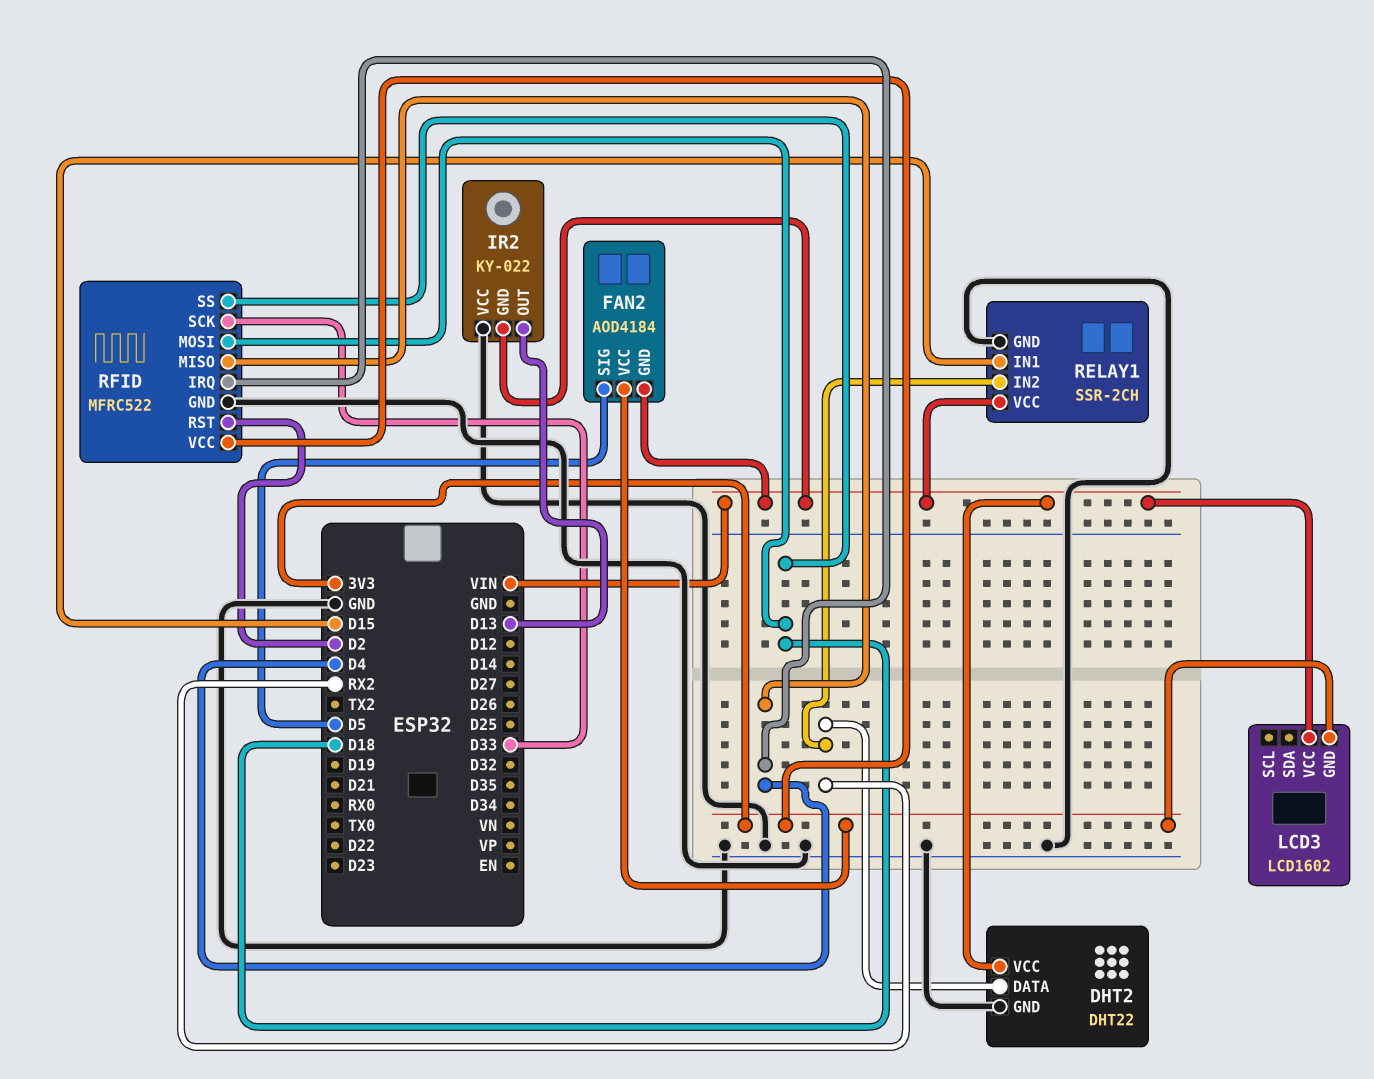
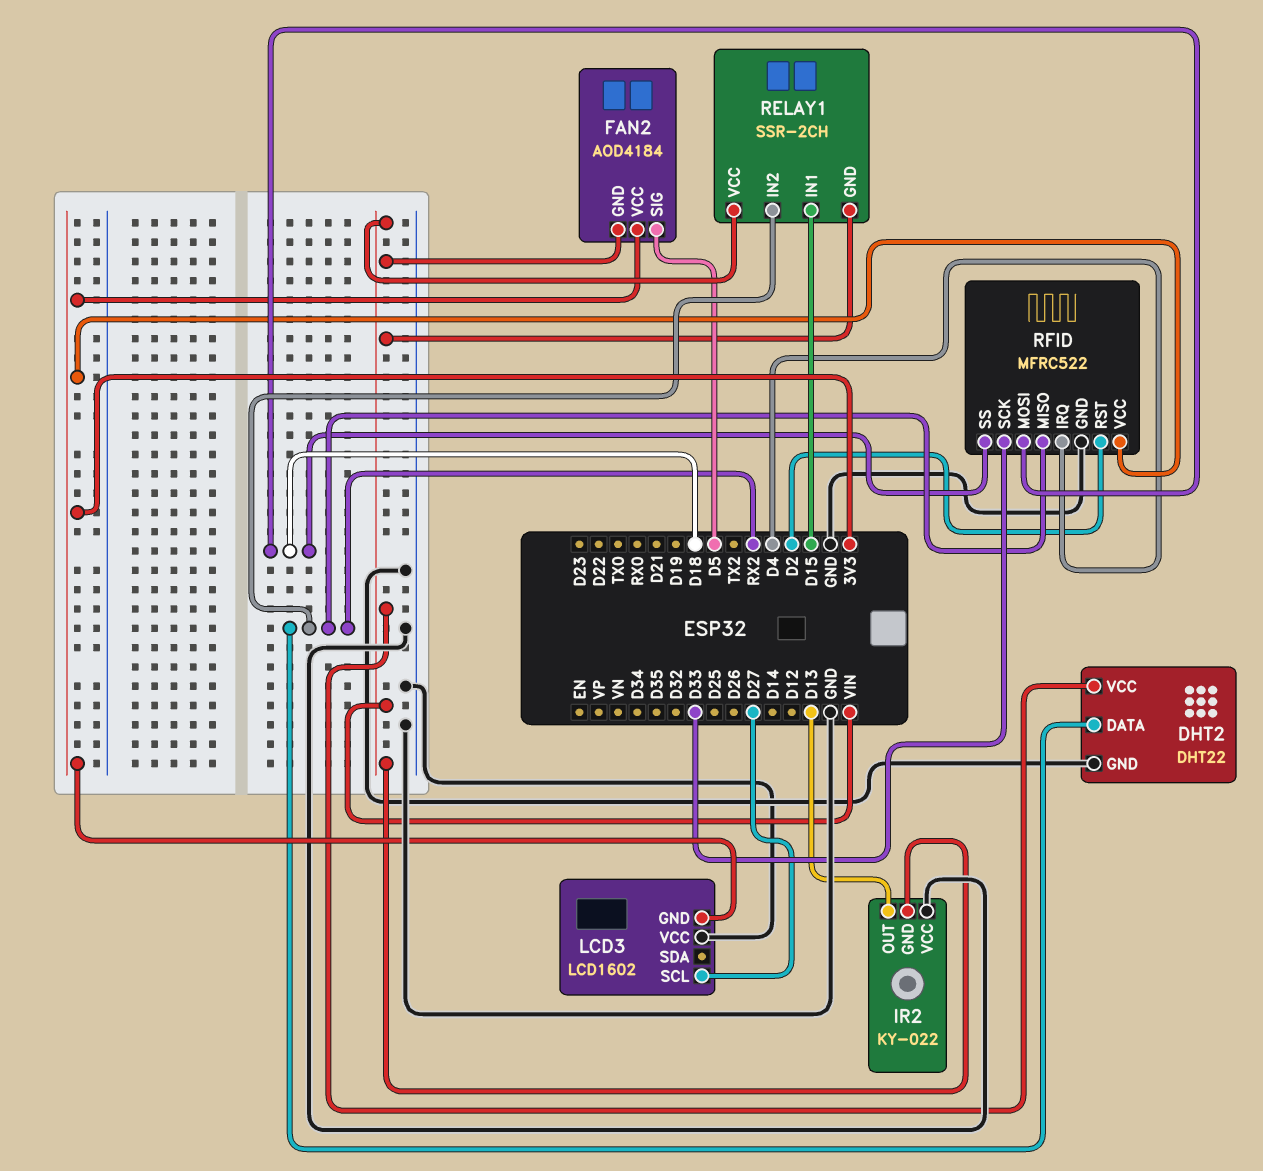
LCD3 pin SCL: none -> D27
LCD3 pin VCC: VIN -> GND
RELAY1 pin GND: GND -> VIN
RFID pin MISO: D4 -> RX2

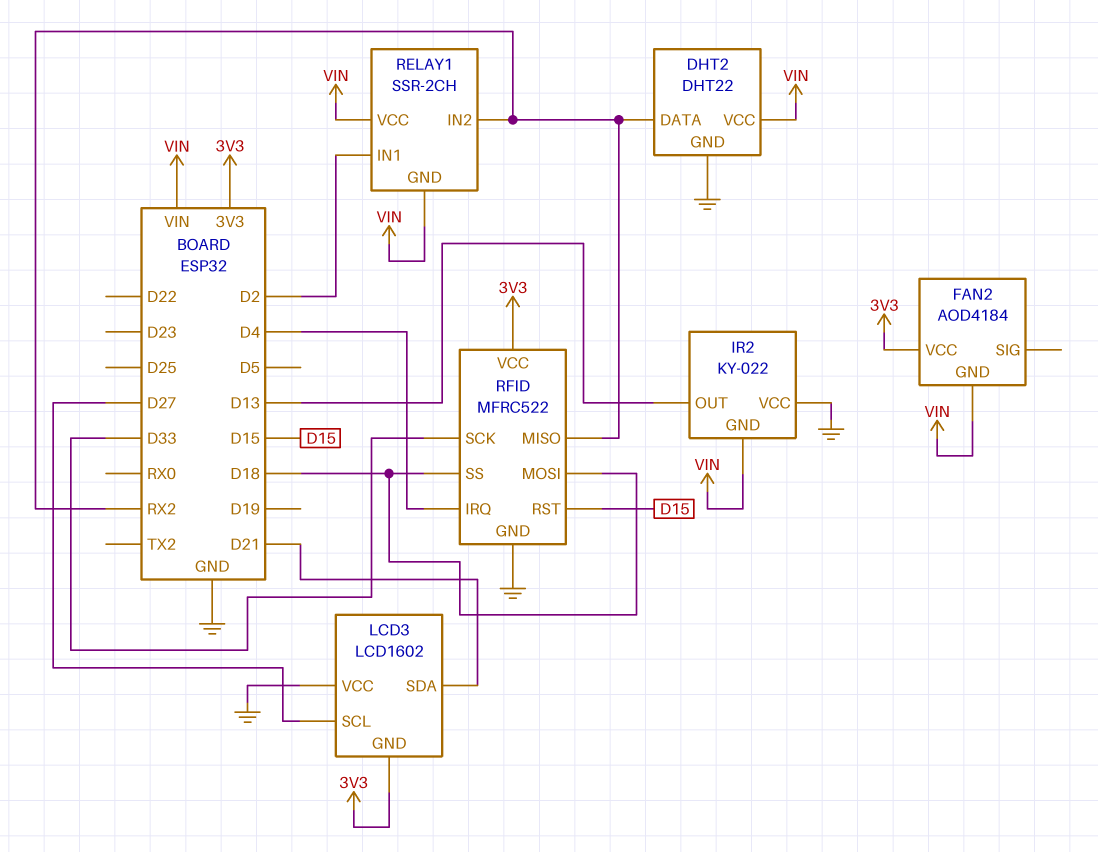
FAN2 pin SIG: D5 -> none
LCD3 pin SDA: none -> D21
RELAY1 pin IN1: D15 -> D2
RFID pin RST: D2 -> D15

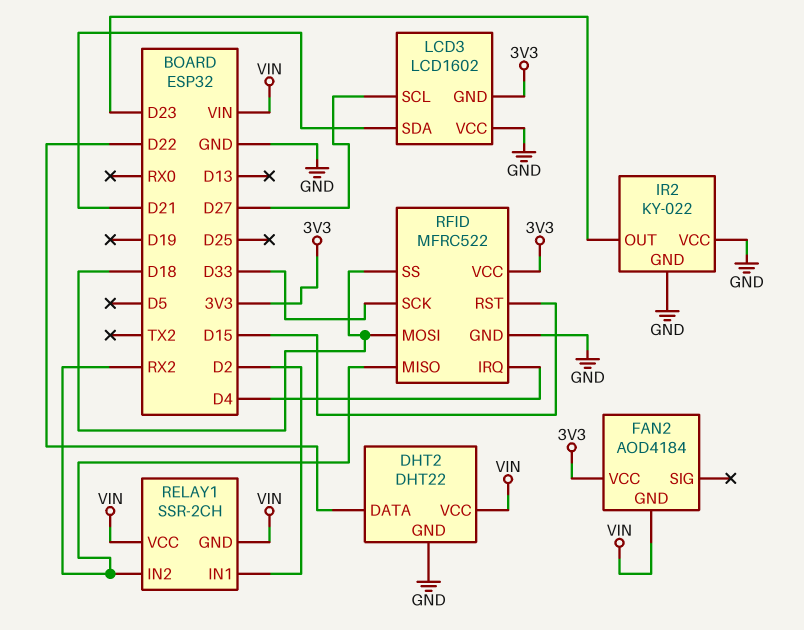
DHT2 pin DATA: RX2 -> D22
IR2 pin GND: VIN -> GND
IR2 pin OUT: D13 -> D23

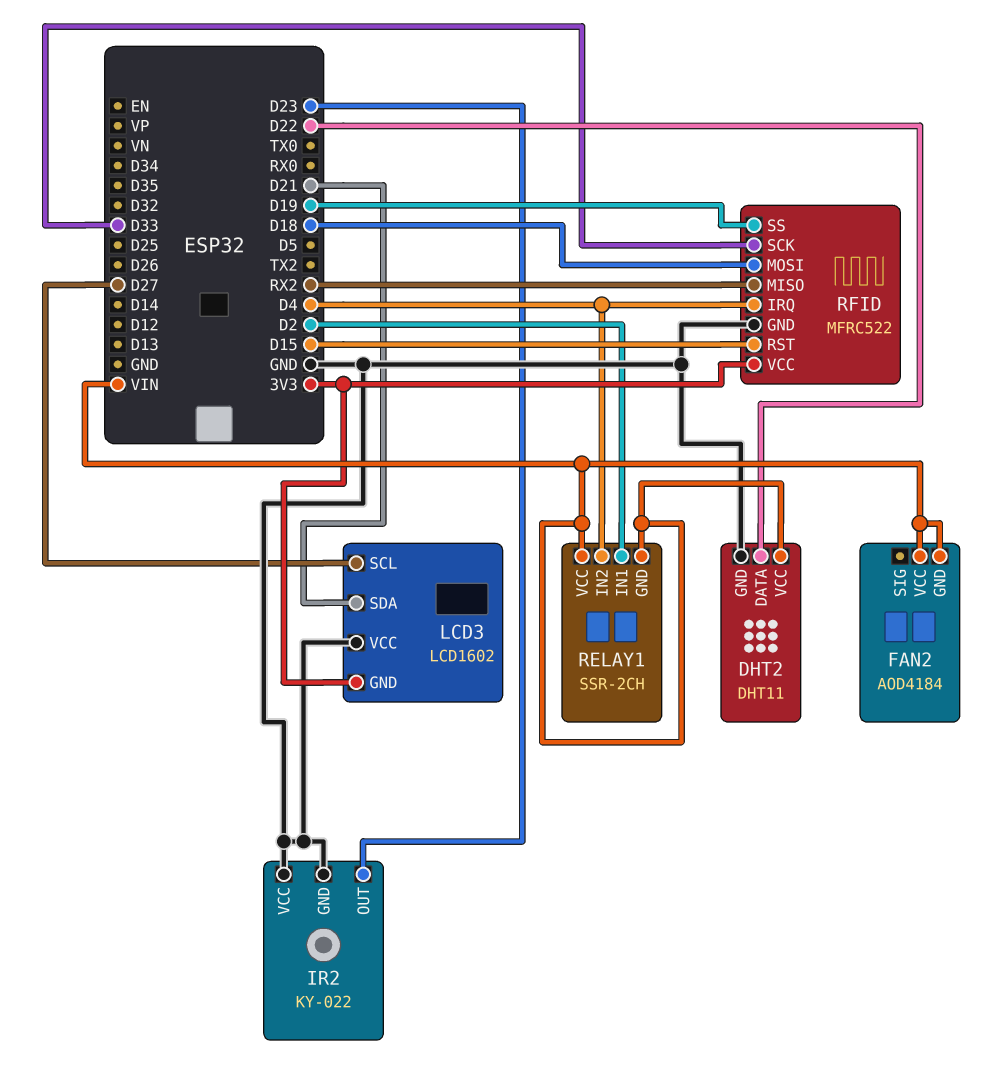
DHT2: DHT22 -> DHT11
FAN2 pin VCC: 3V3 -> VIN
RELAY1 pin IN2: RX2 -> D4
RFID pin SS: D18 -> D19

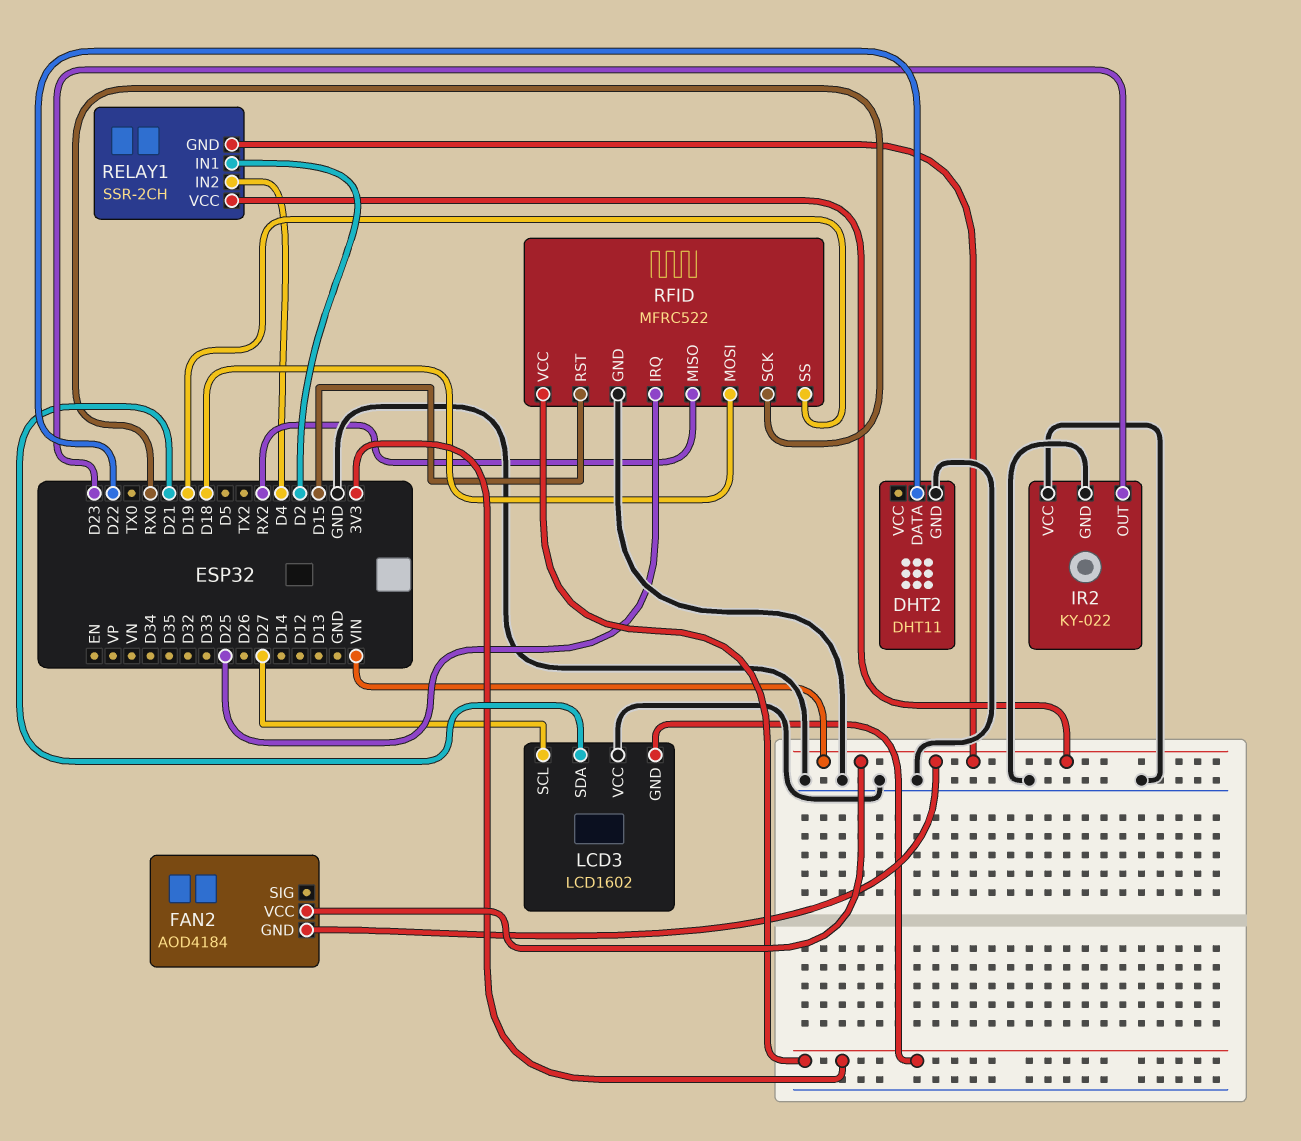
DHT2 pin VCC: VIN -> none
RFID pin IRQ: D4 -> D25
RFID pin SCK: D33 -> RX0

